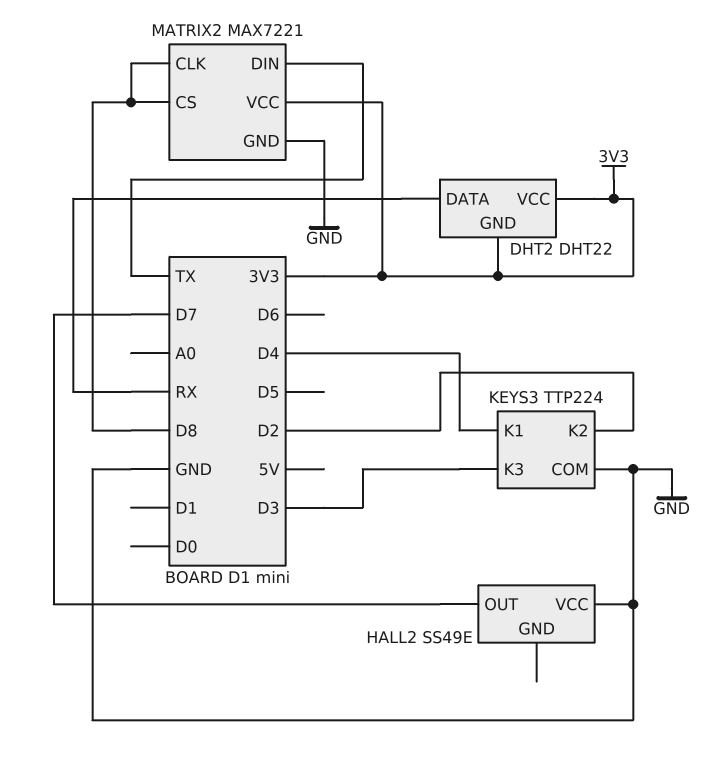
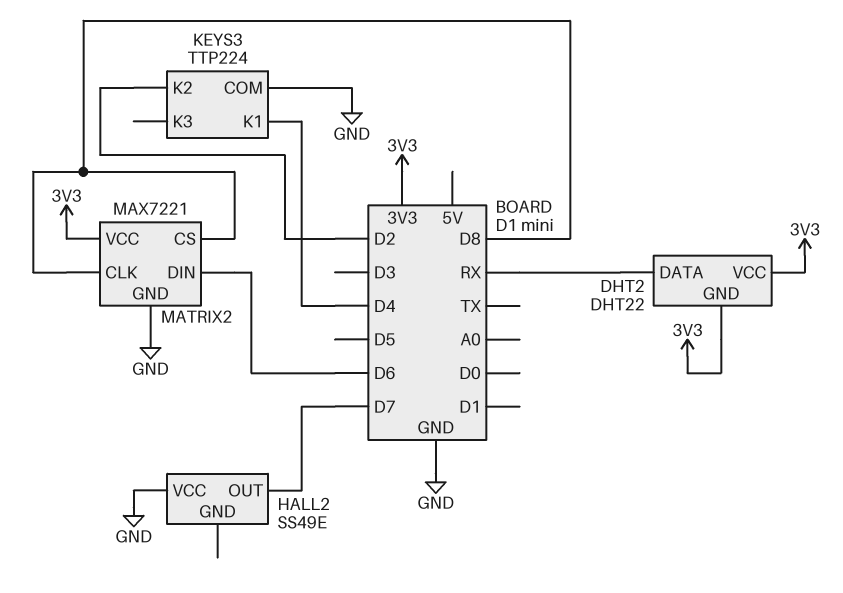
KEYS3 pin K3: D3 -> none
MATRIX2 pin DIN: TX -> D6

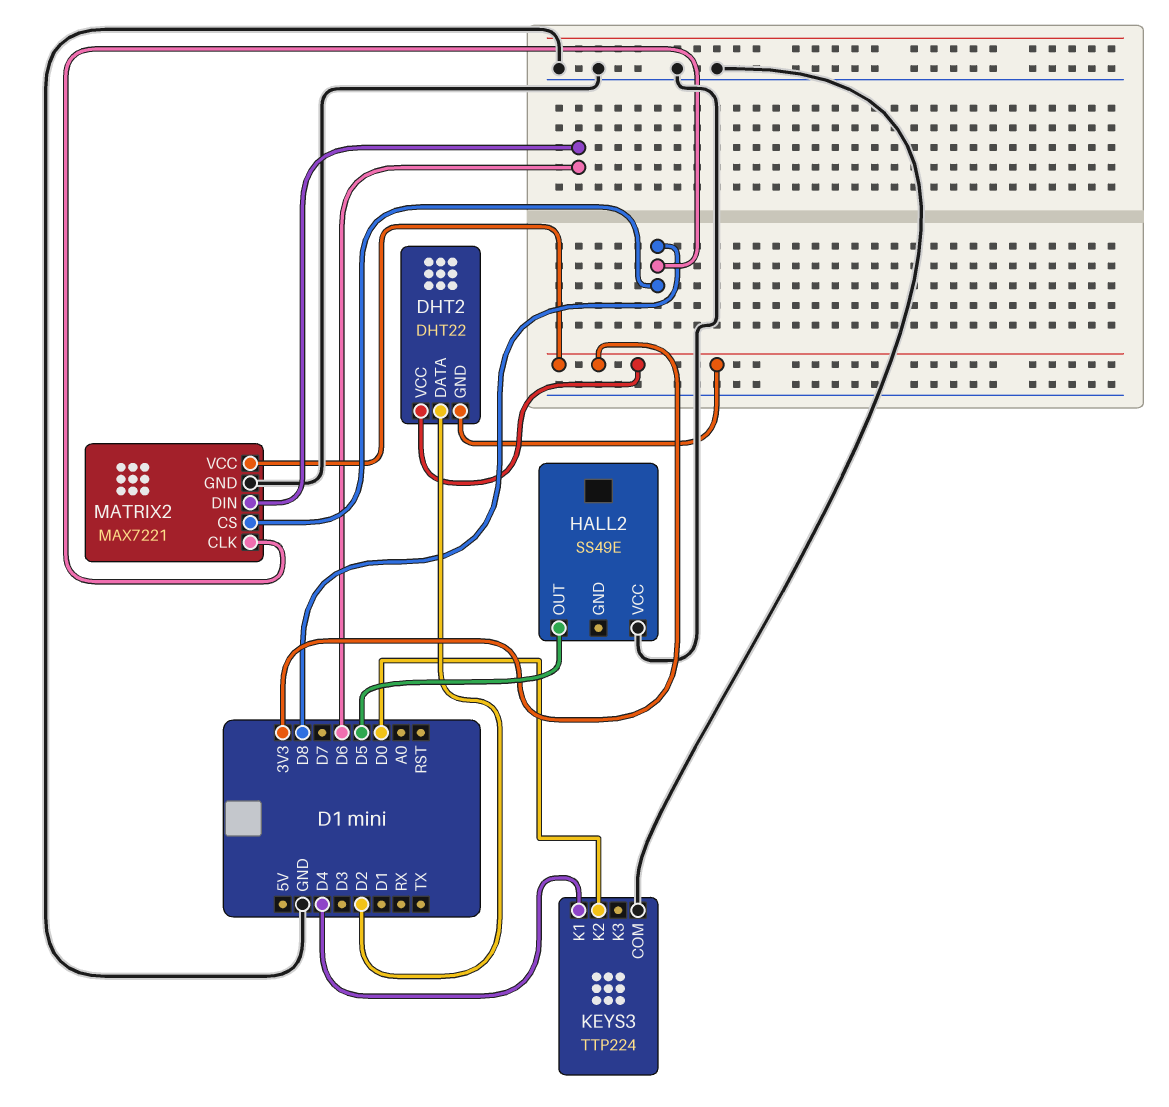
DHT2 pin DATA: RX -> D2
HALL2 pin OUT: D7 -> D5
KEYS3 pin K2: D2 -> D0

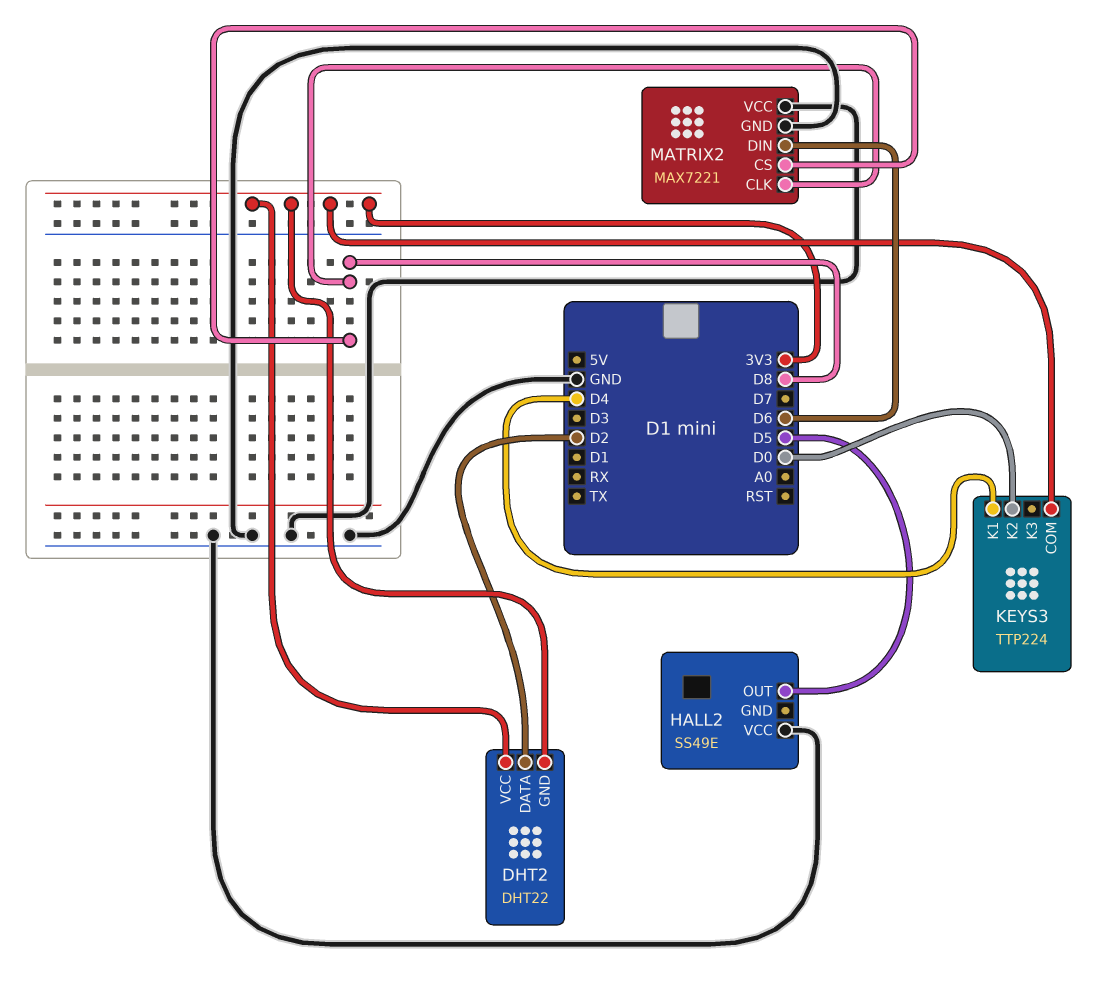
KEYS3 pin COM: GND -> 3V3
MATRIX2 pin VCC: 3V3 -> GND

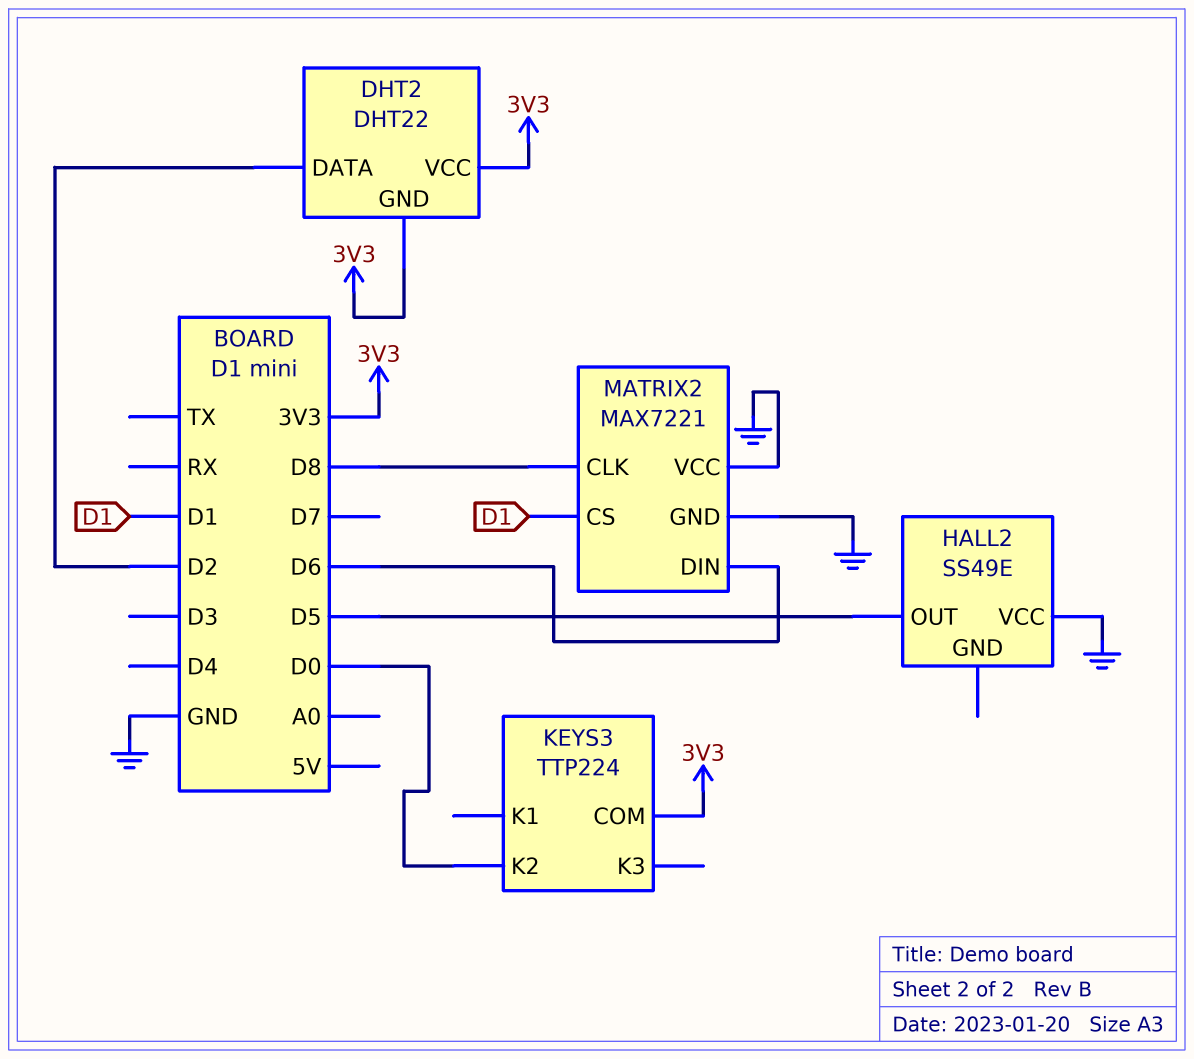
KEYS3 pin K1: D4 -> none
MATRIX2 pin CS: D8 -> D1

